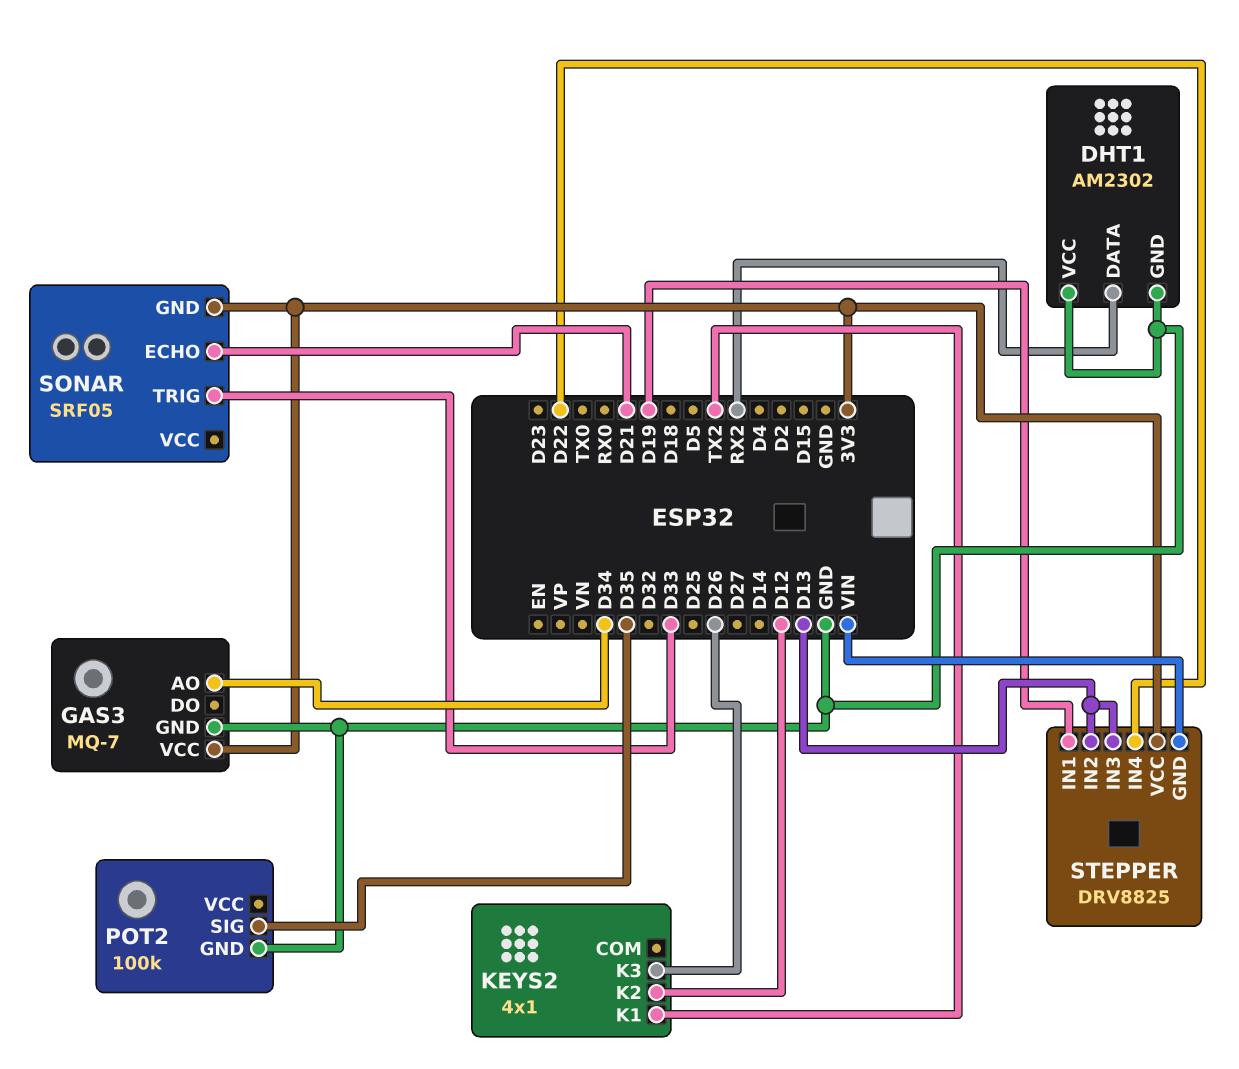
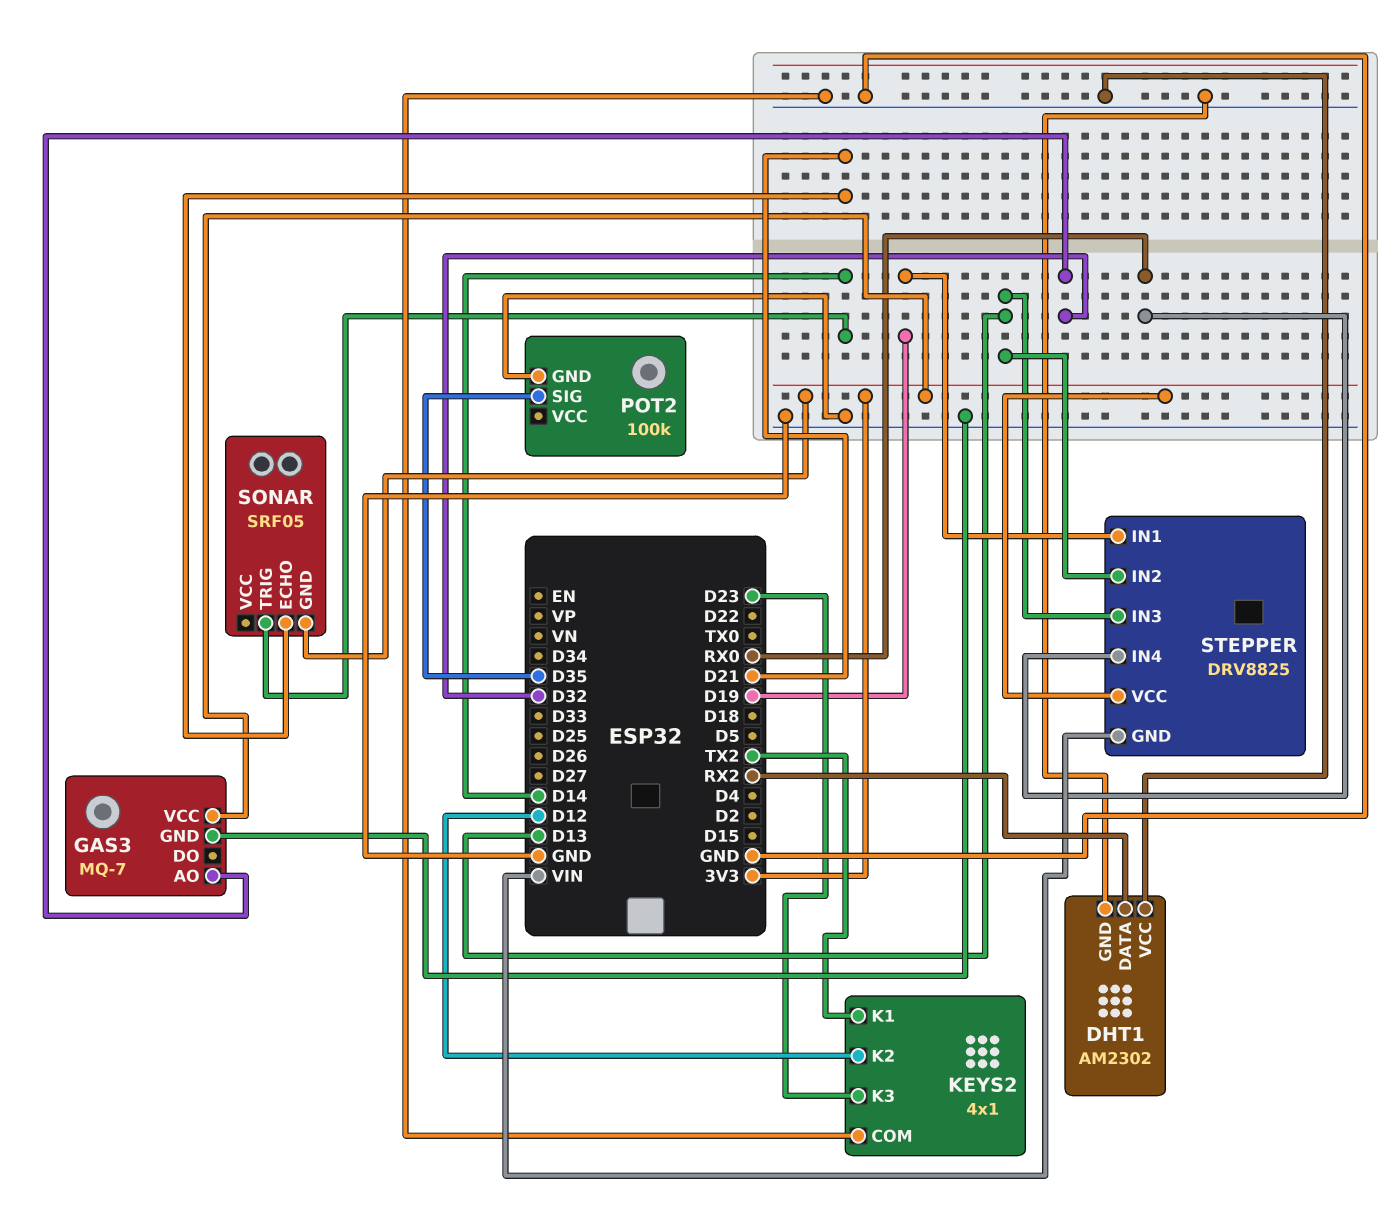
GAS3 pin AO: D34 -> D32
KEYS2 pin COM: none -> GND
KEYS2 pin K3: D26 -> D23
SONAR pin TRIG: D33 -> D14
STEPPER pin IN4: D22 -> RX0

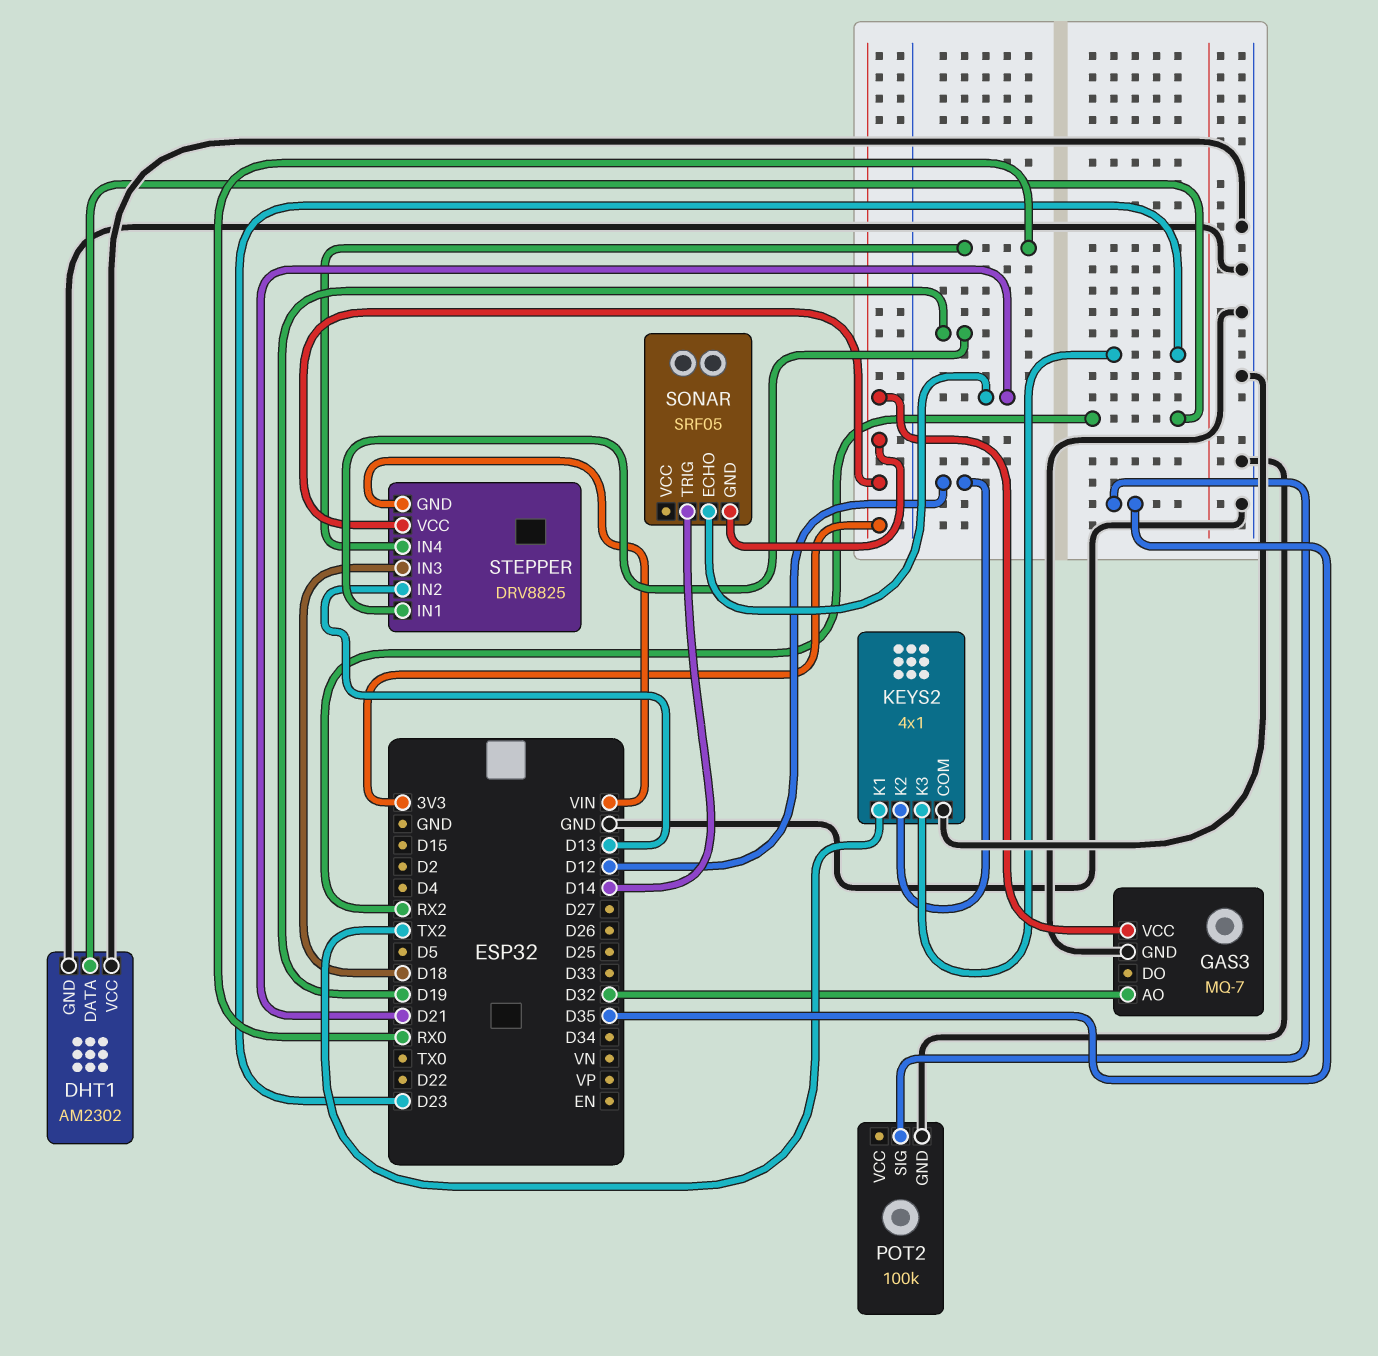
STEPPER pin IN3: D13 -> D18

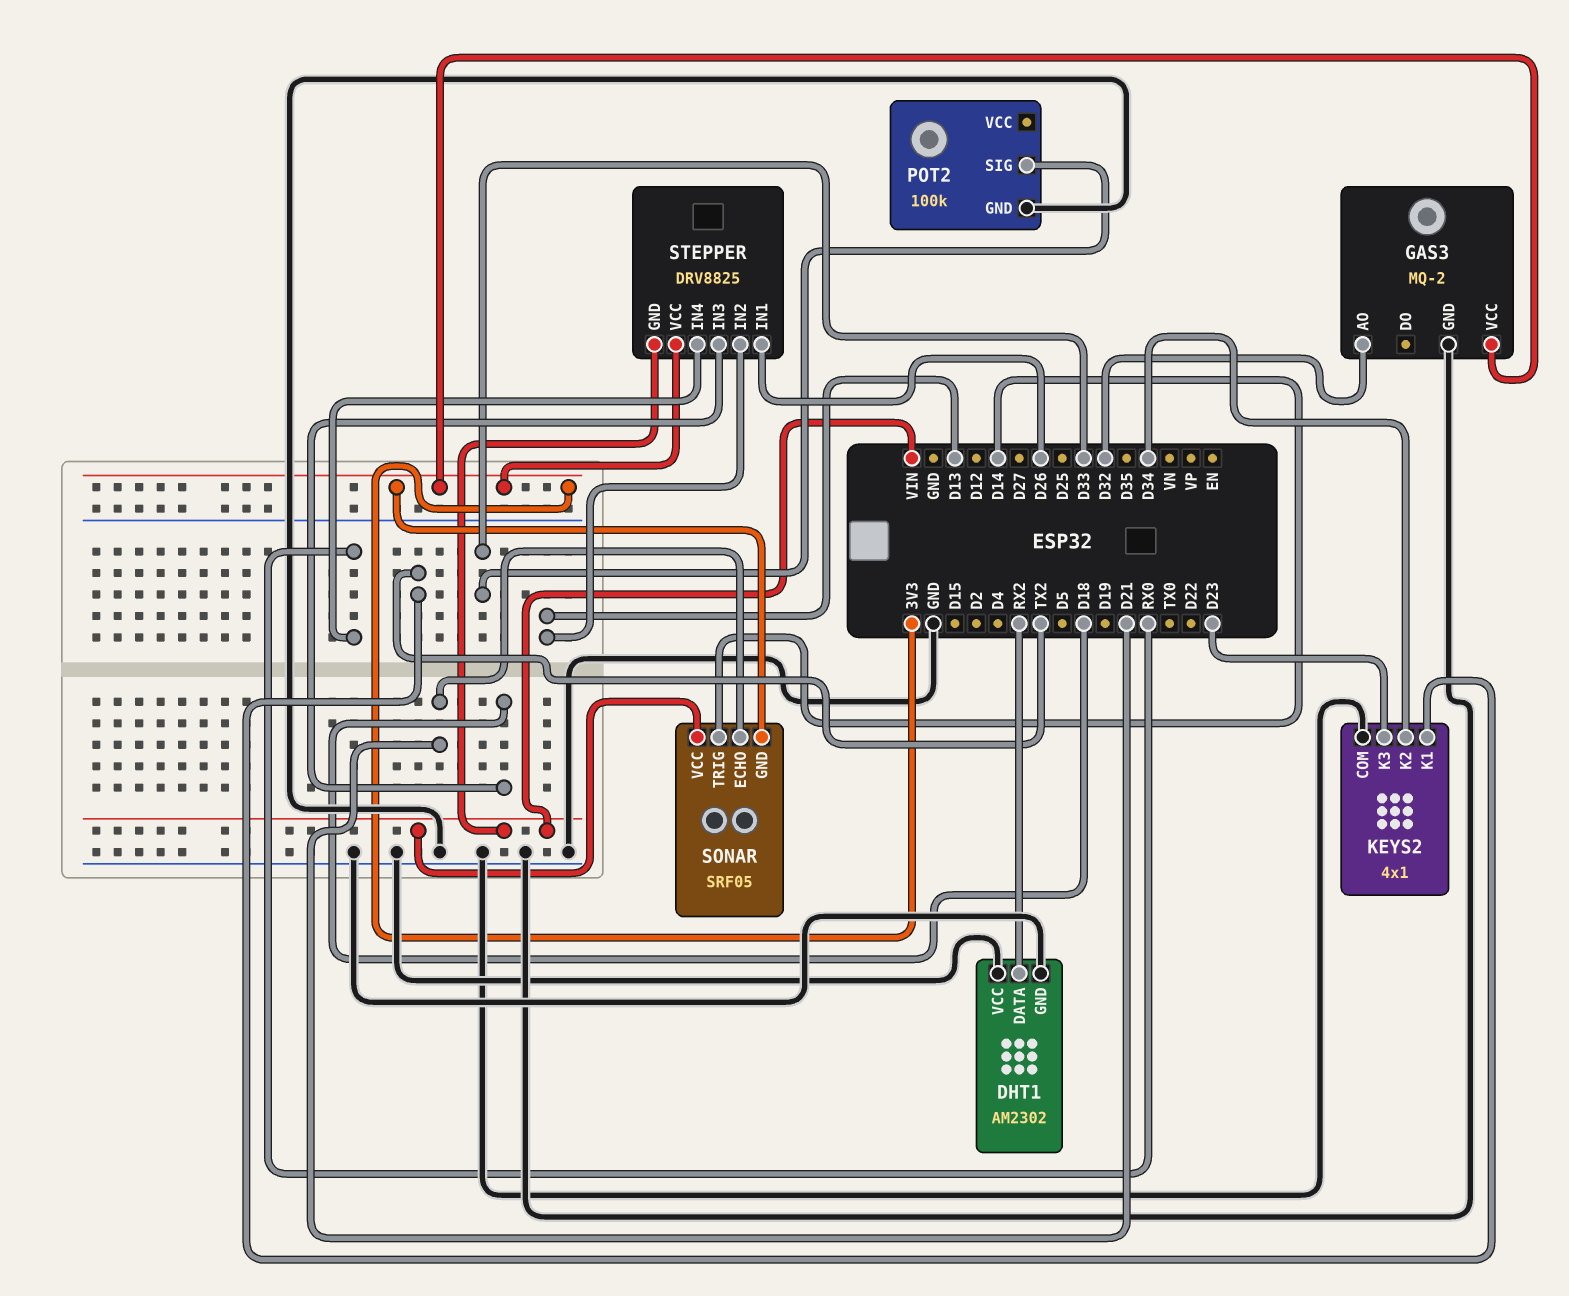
GAS3: MQ-7 -> MQ-2
KEYS2 pin K2: D12 -> D34
POT2 pin SIG: D35 -> D33
SONAR pin VCC: none -> VIN
STEPPER pin IN1: D19 -> D26

